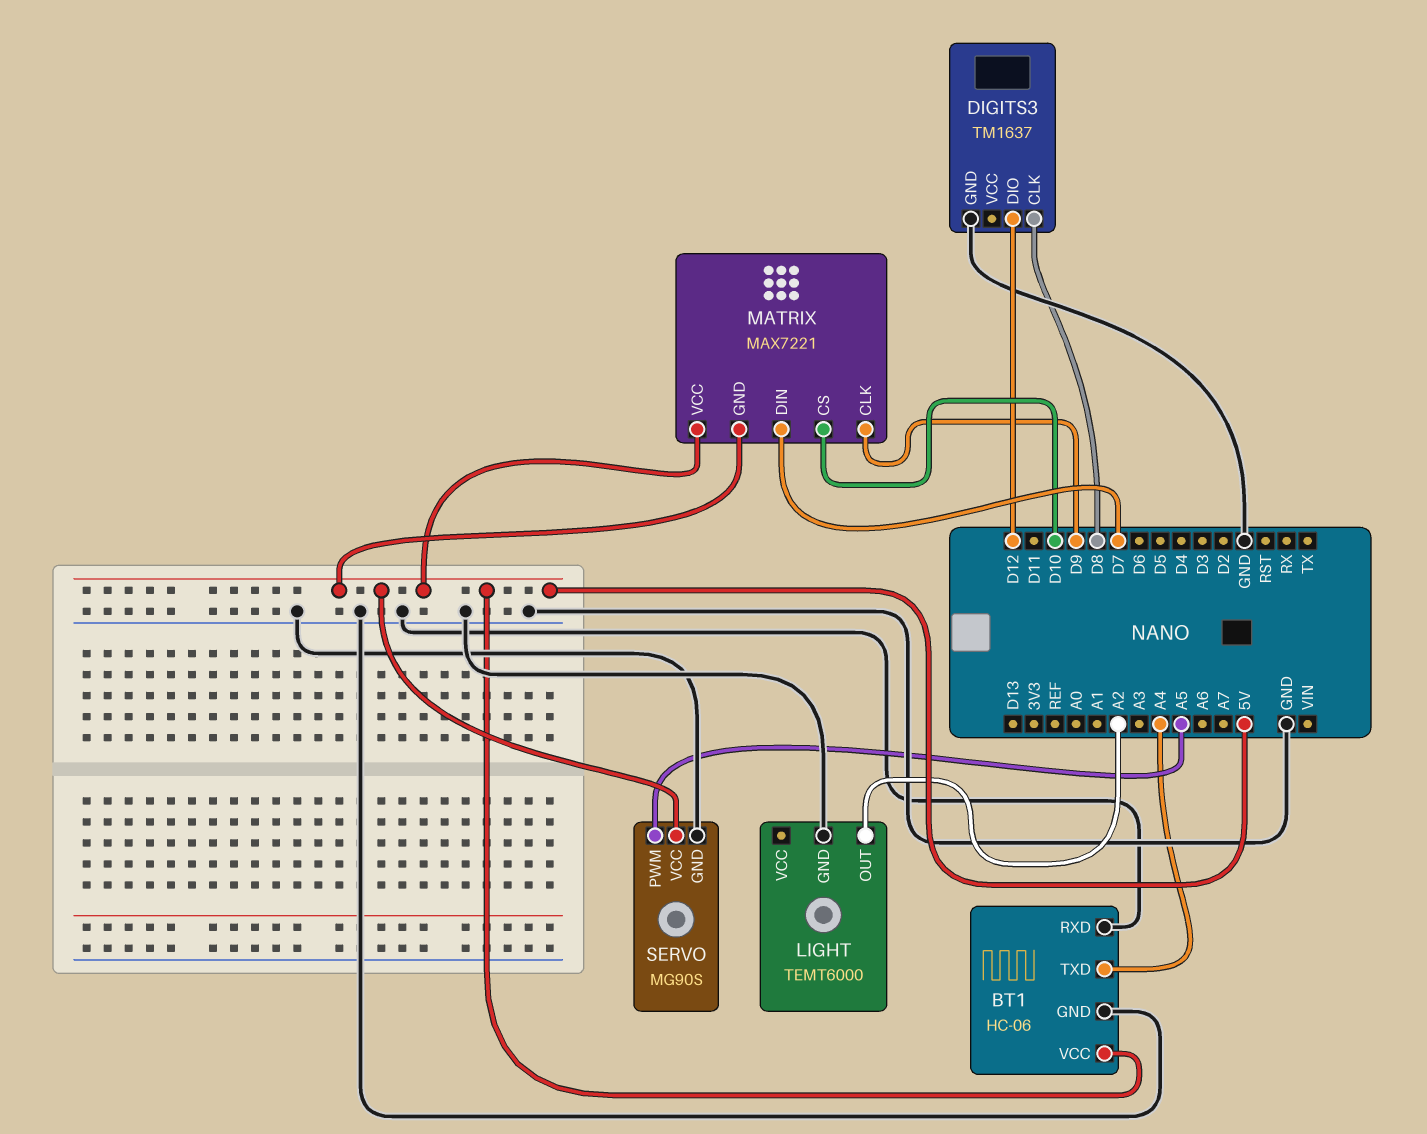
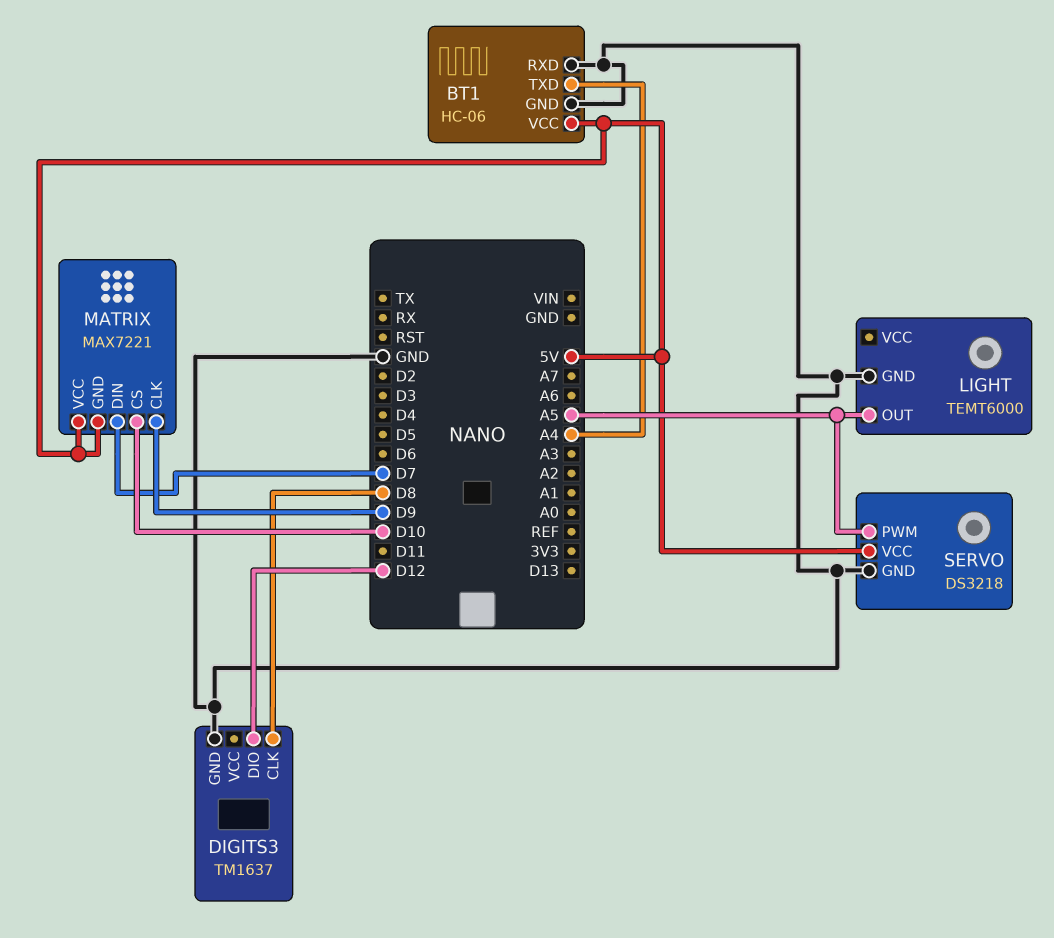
LIGHT pin OUT: A2 -> A5
SERVO: MG90S -> DS3218

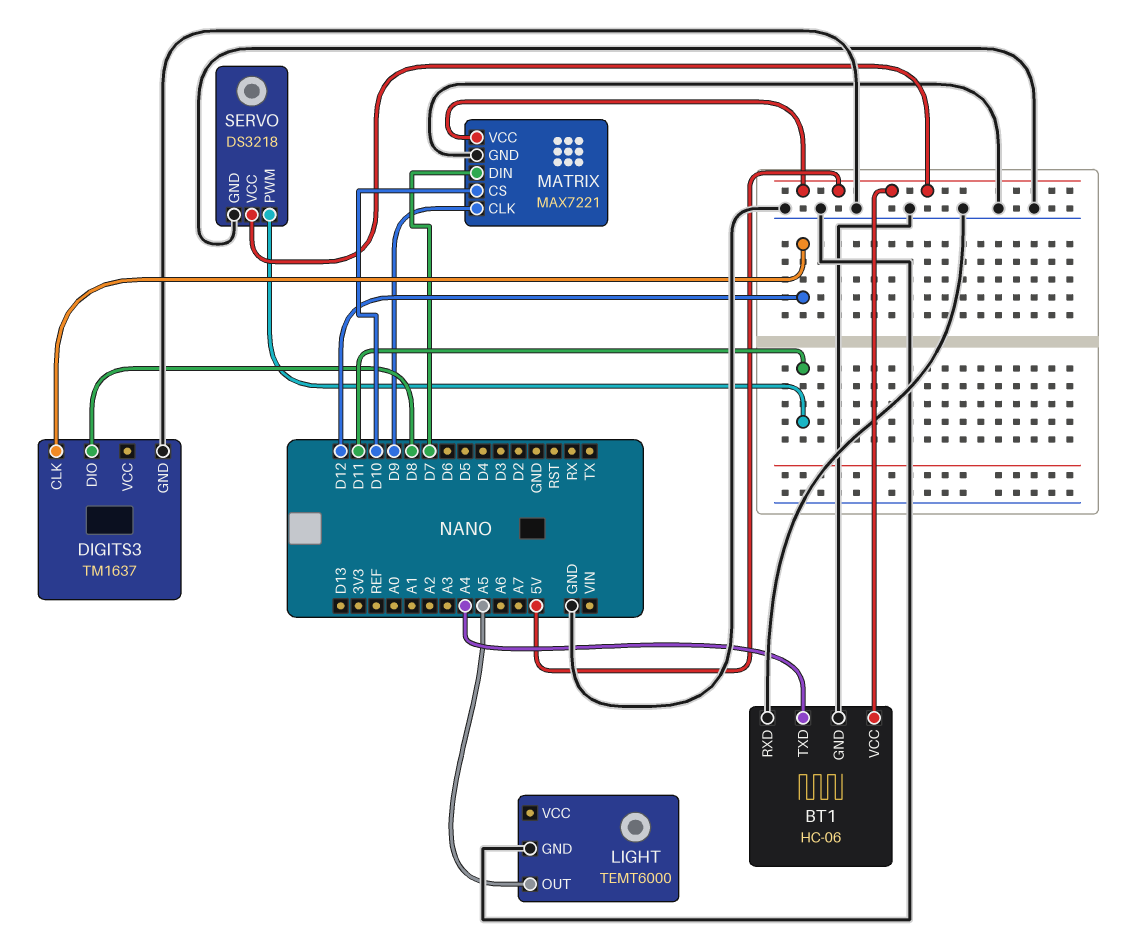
DIGITS3 pin CLK: D8 -> D12
DIGITS3 pin DIO: D12 -> D8
MATRIX pin GND: 5V -> GND
SERVO pin PWM: A5 -> D11

